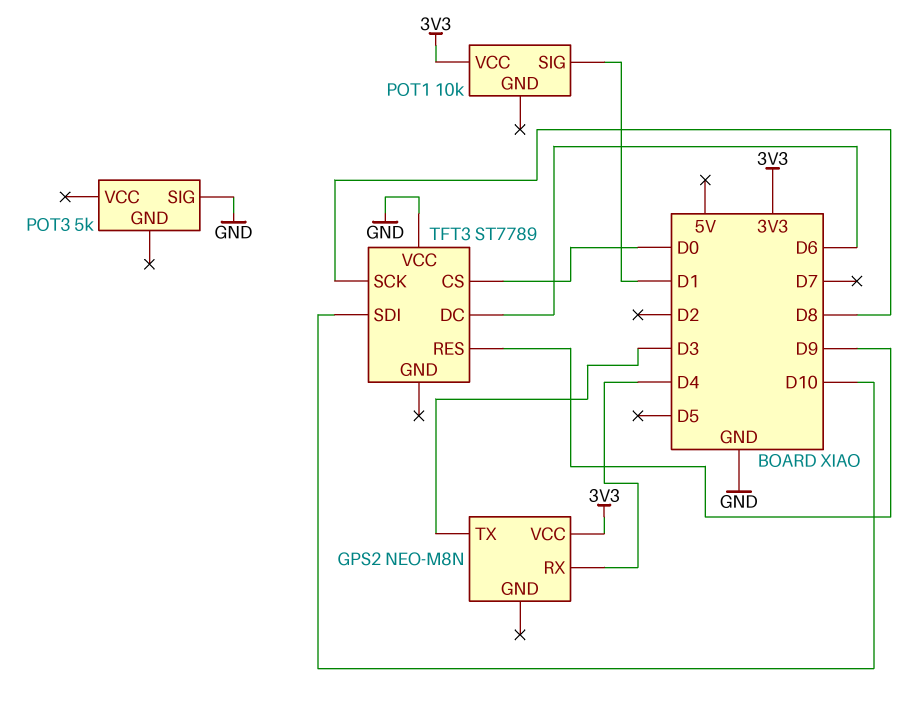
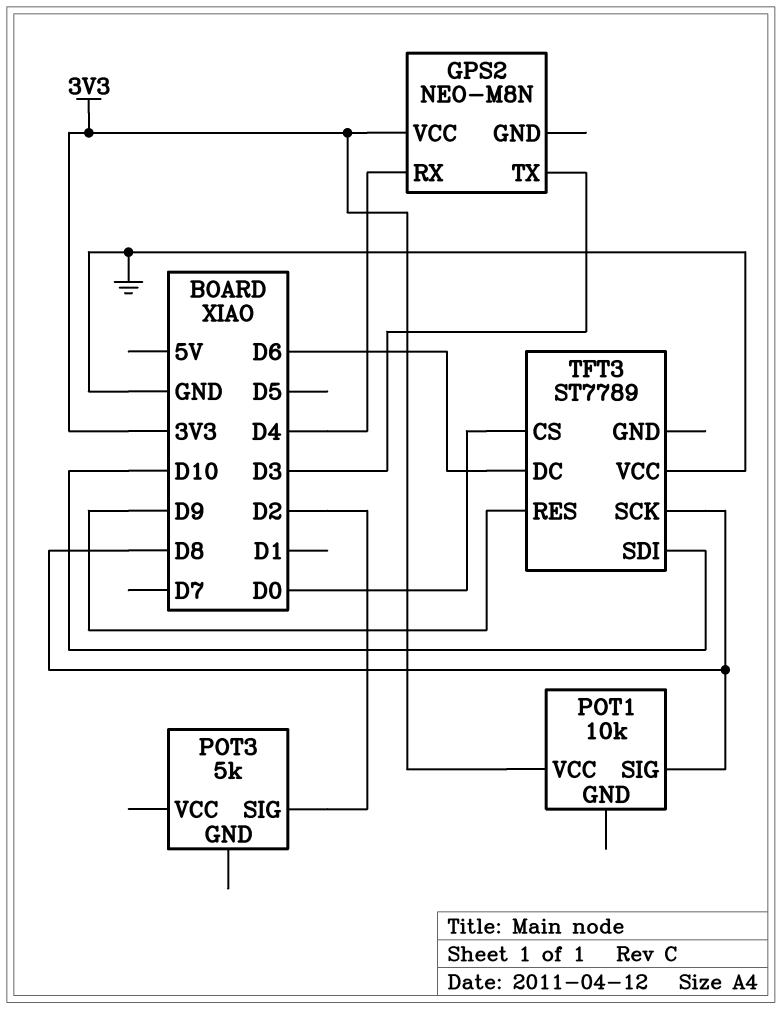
POT1 pin SIG: D1 -> D8
POT3 pin SIG: GND -> D2

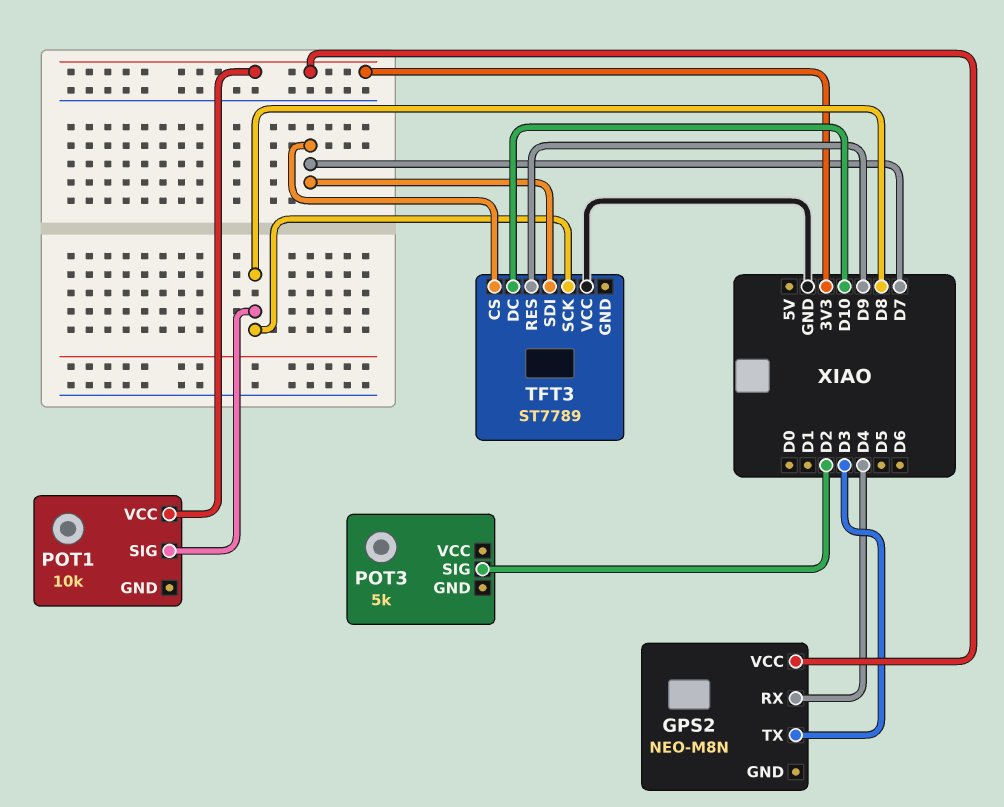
TFT3 pin CS: D0 -> D7
TFT3 pin DC: D6 -> D10
TFT3 pin SDI: D10 -> D7

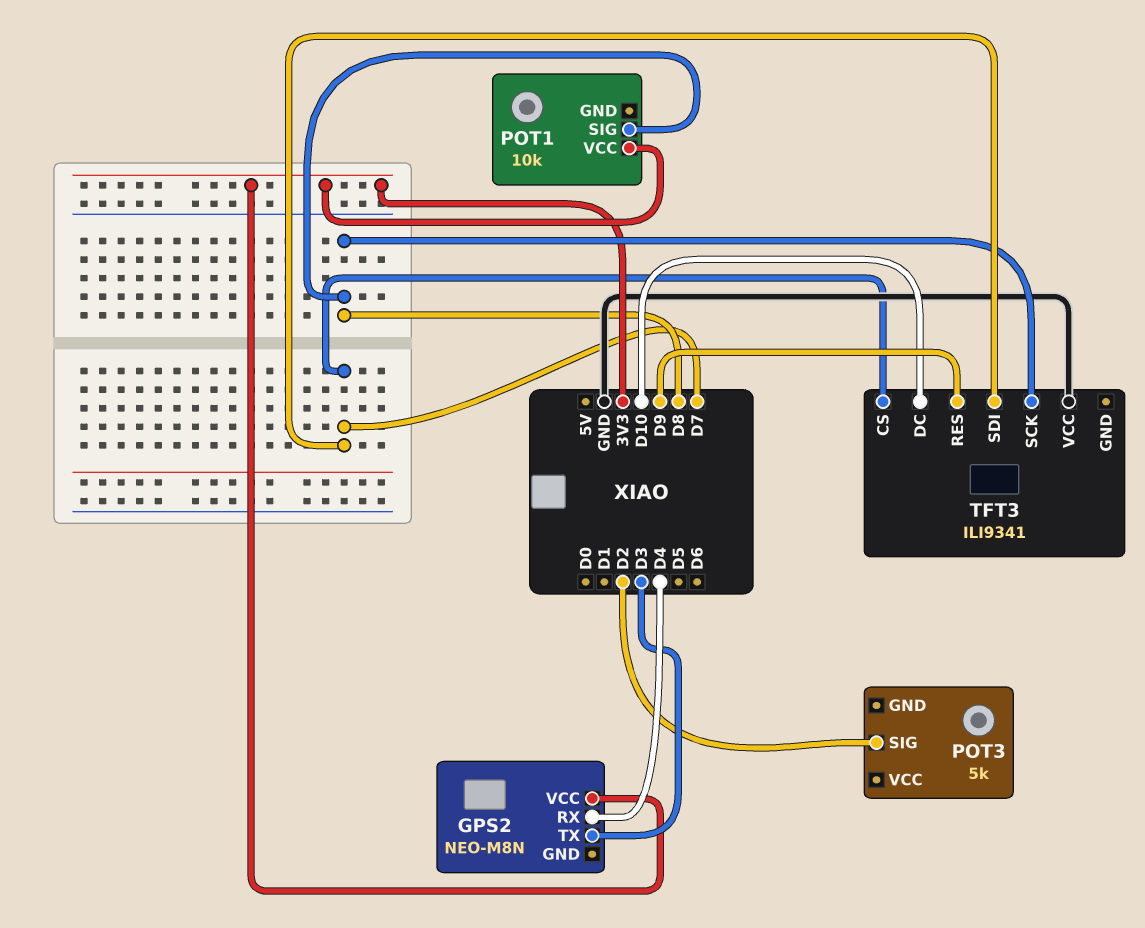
TFT3: ST7789 -> ILI9341

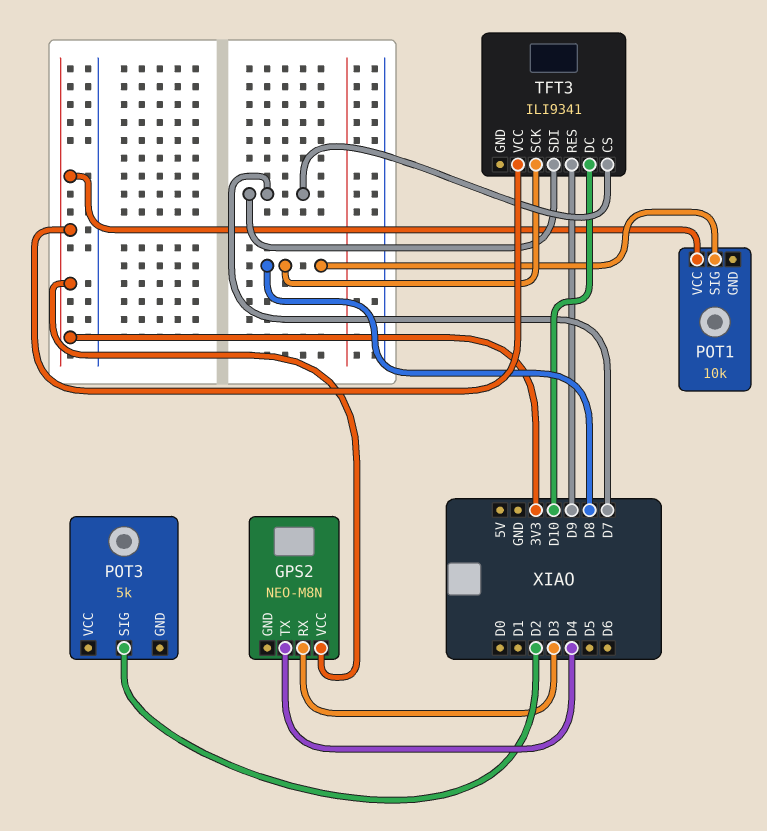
GPS2 pin RX: D4 -> D3
GPS2 pin TX: D3 -> D4
TFT3 pin VCC: GND -> 3V3

